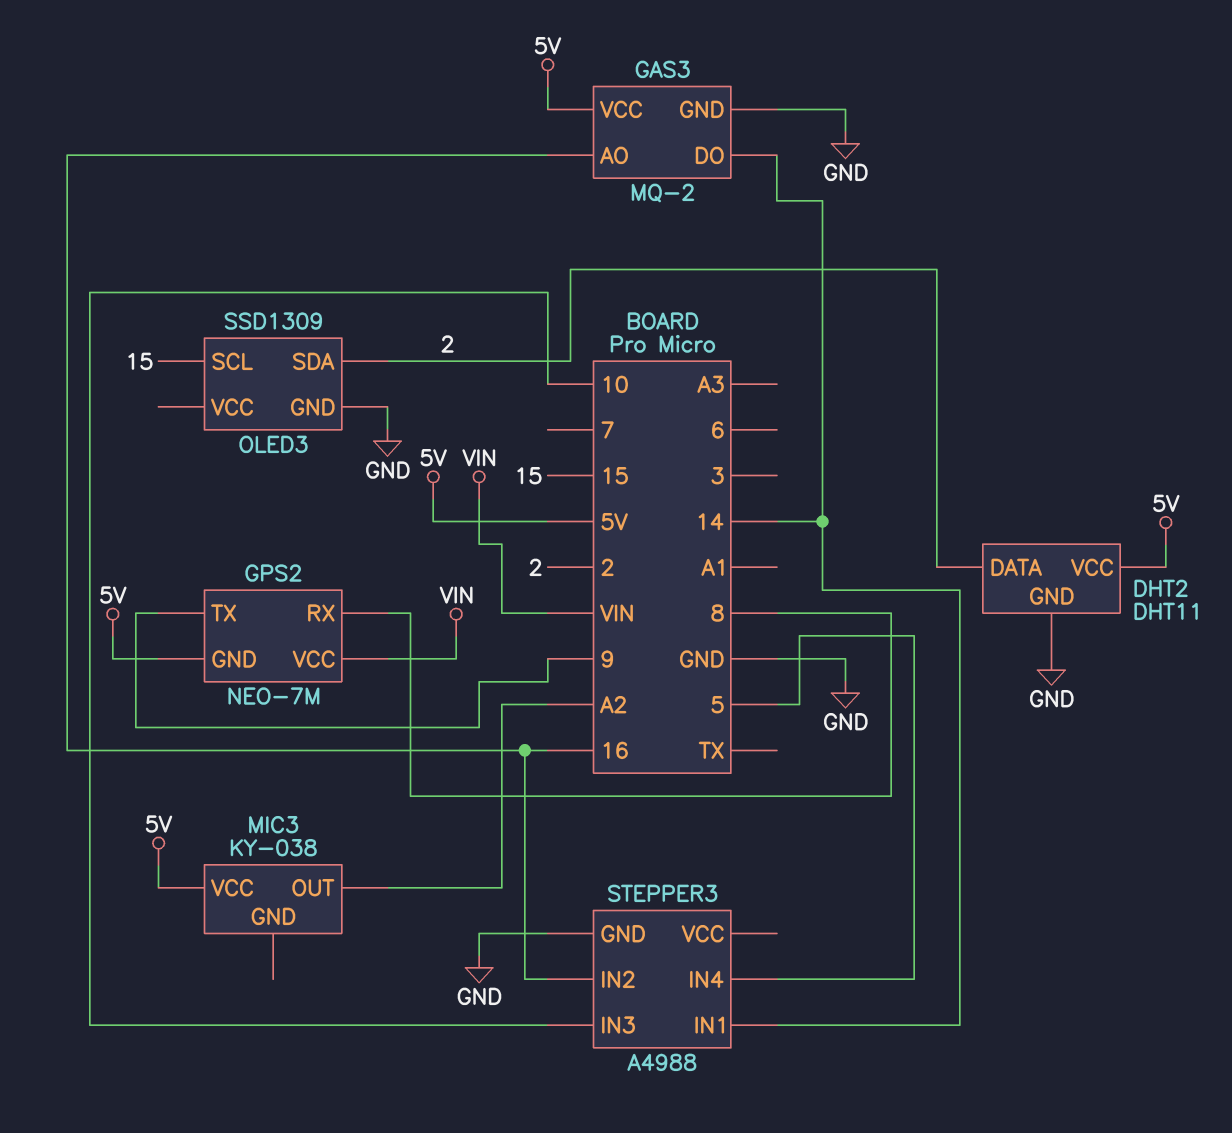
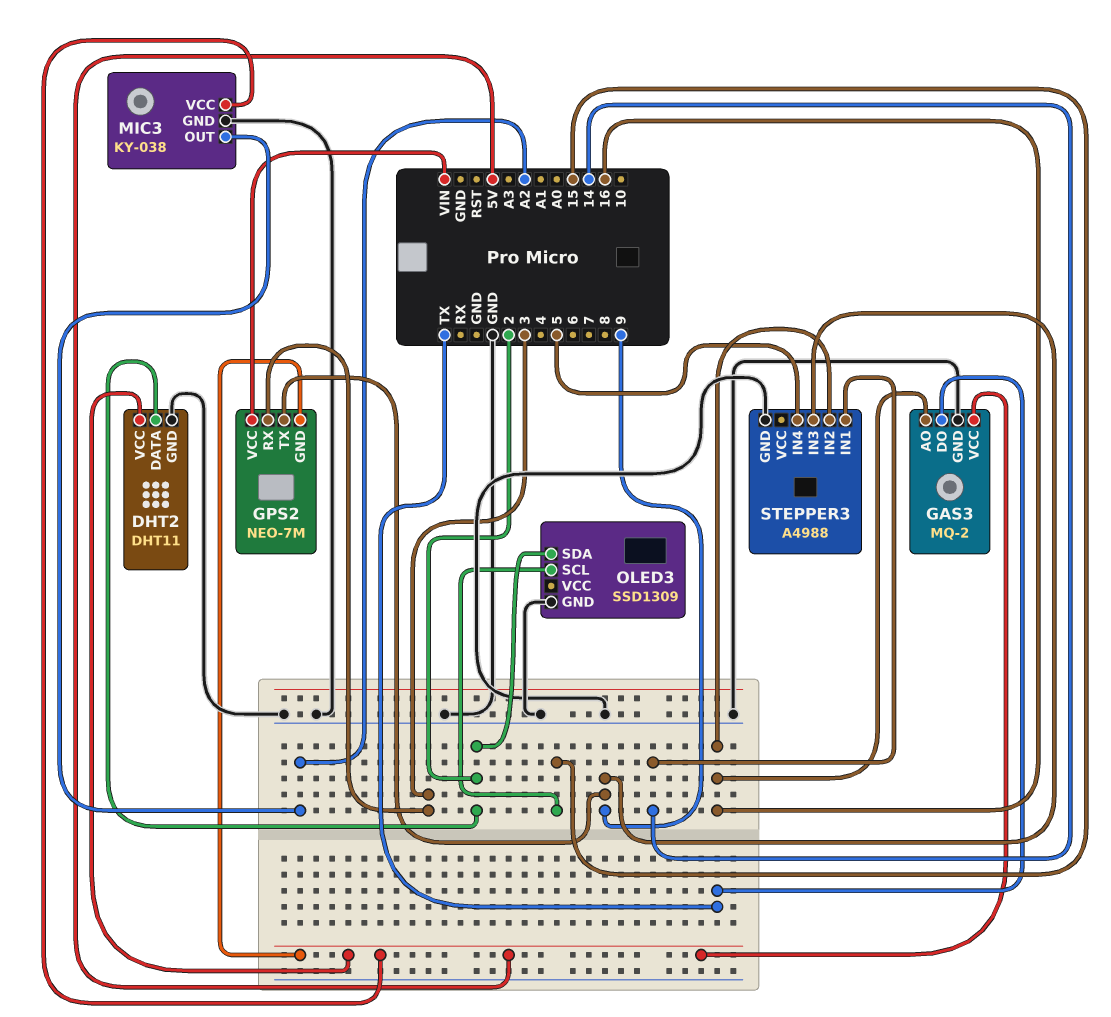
GAS3 pin DO: 14 -> TX
GPS2 pin RX: 8 -> 3
MIC3 pin GND: none -> GND
STEPPER3 pin IN3: 10 -> 9

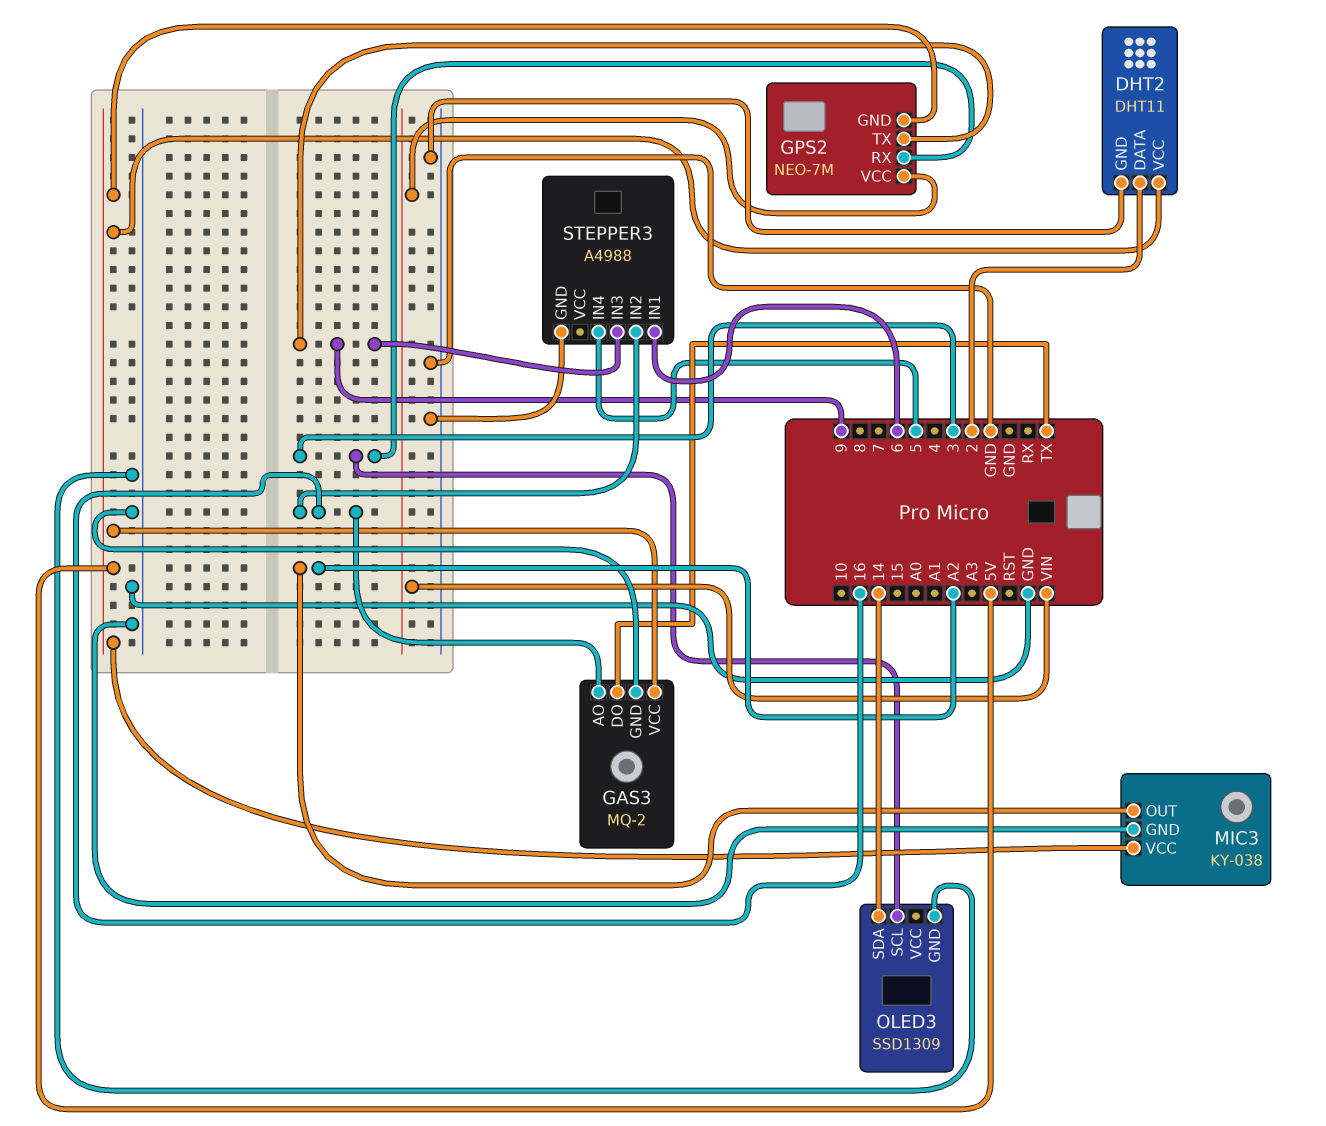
OLED3 pin SCL: 15 -> 3
OLED3 pin SDA: 2 -> 14
STEPPER3 pin IN1: 14 -> 6

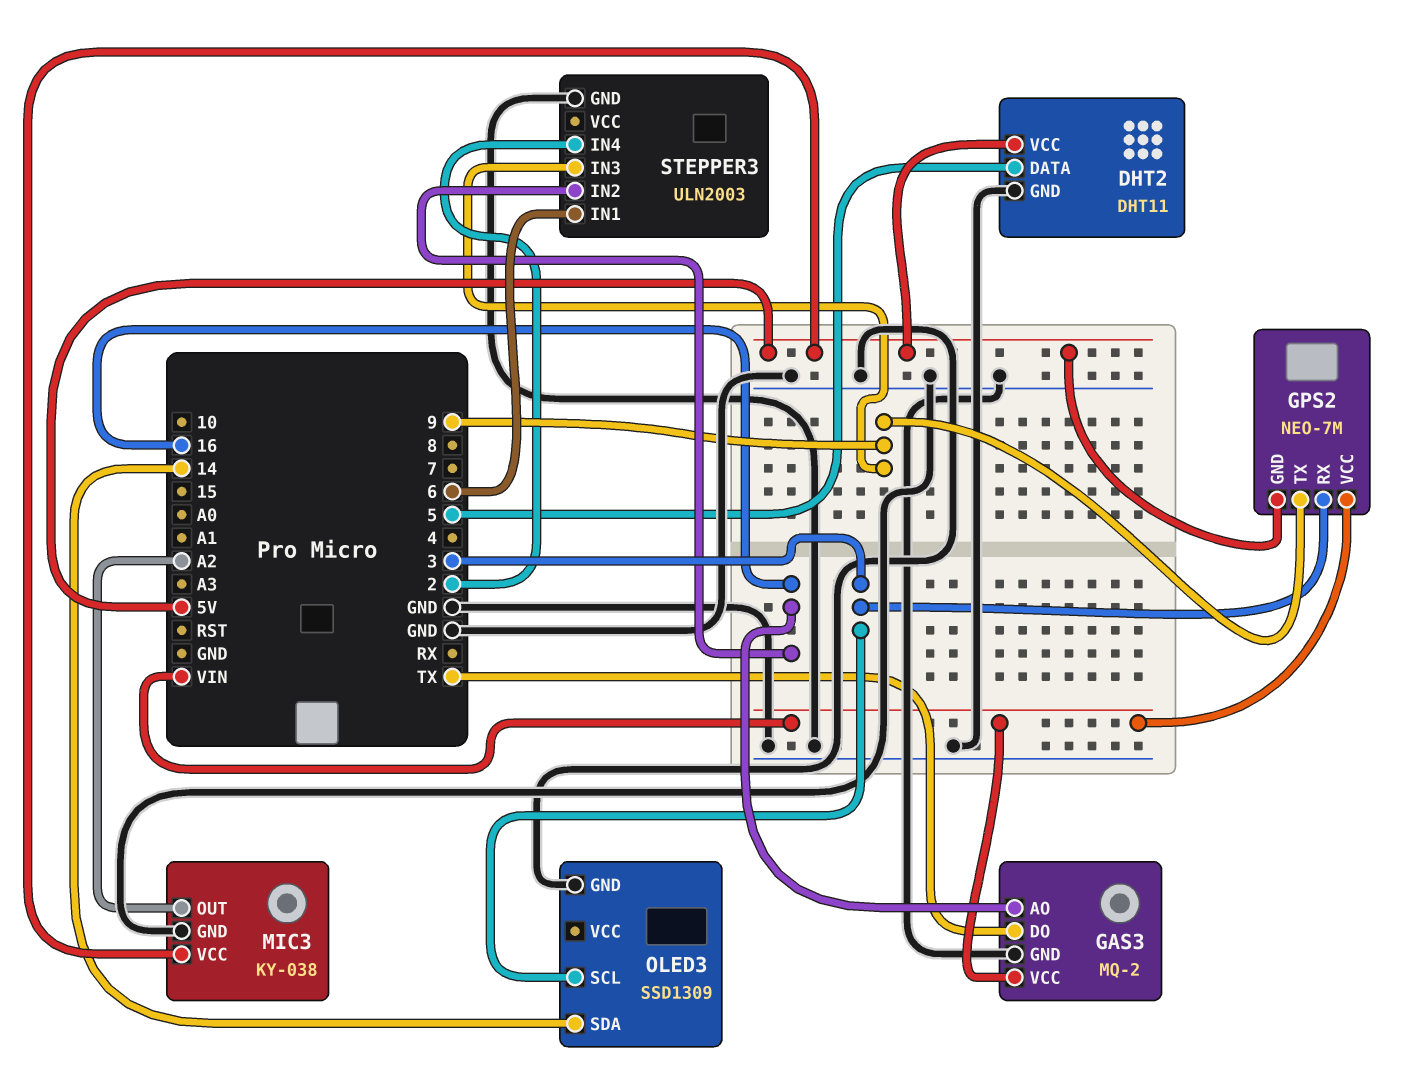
DHT2 pin DATA: 2 -> 5
GAS3 pin VCC: 5V -> VIN
STEPPER3: A4988 -> ULN2003
STEPPER3 pin IN4: 5 -> 2

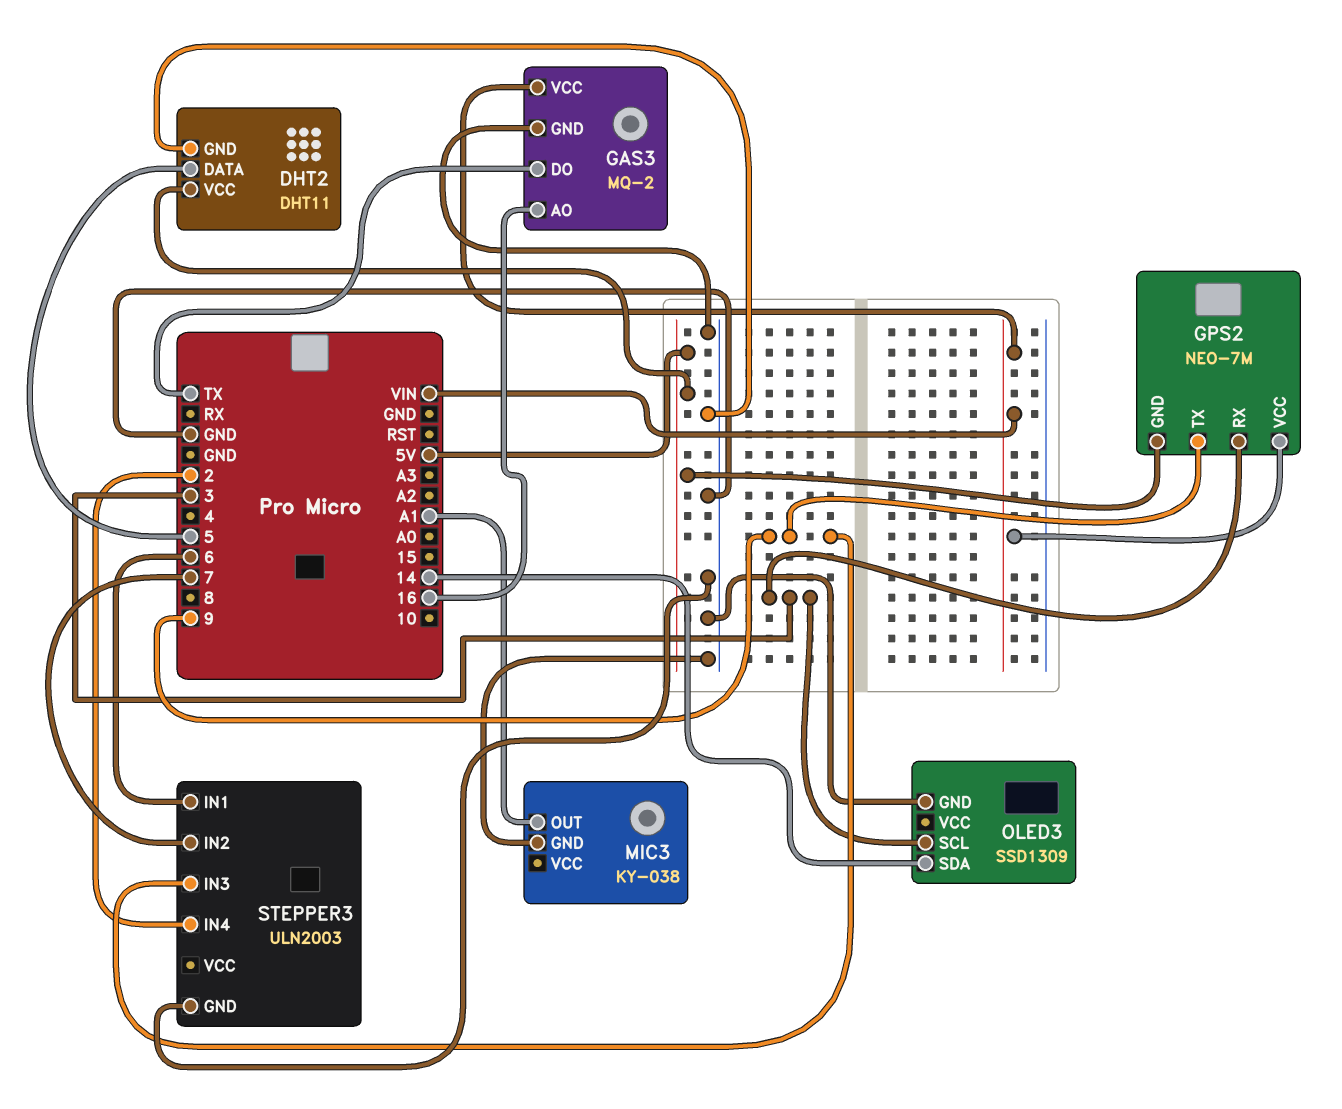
MIC3 pin OUT: A2 -> A1
MIC3 pin VCC: 5V -> none
STEPPER3 pin IN2: 16 -> 7

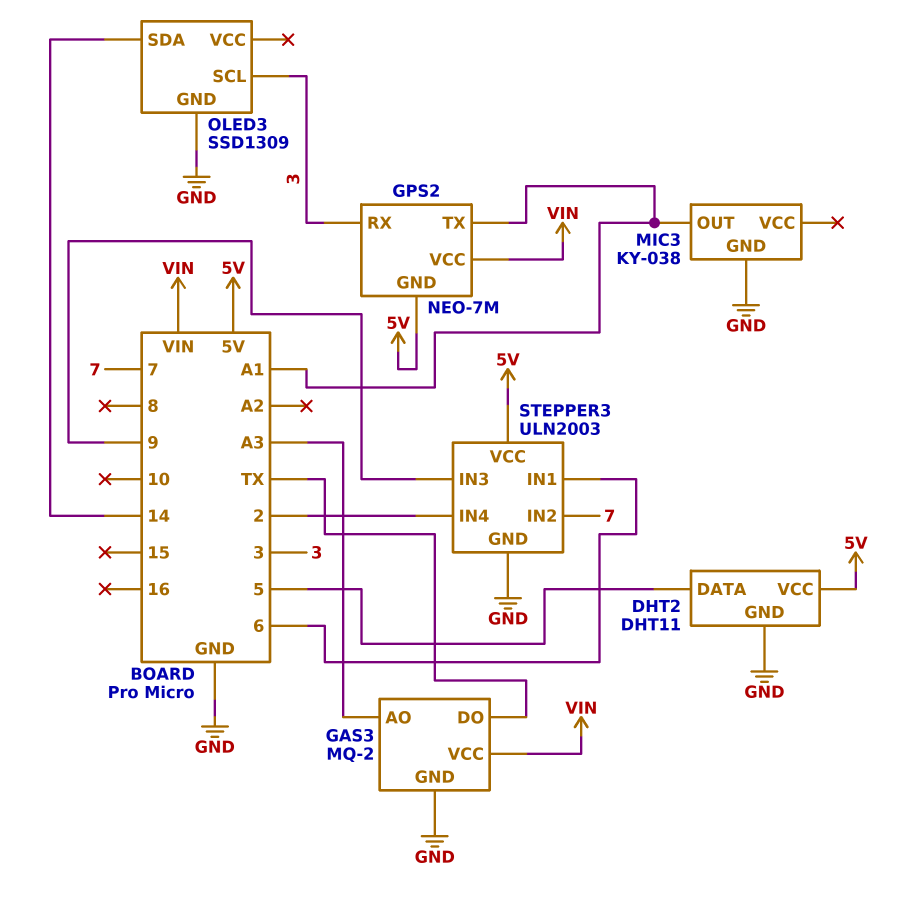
GAS3 pin AO: 16 -> A3
GPS2 pin TX: 9 -> A1
STEPPER3 pin VCC: none -> 5V

